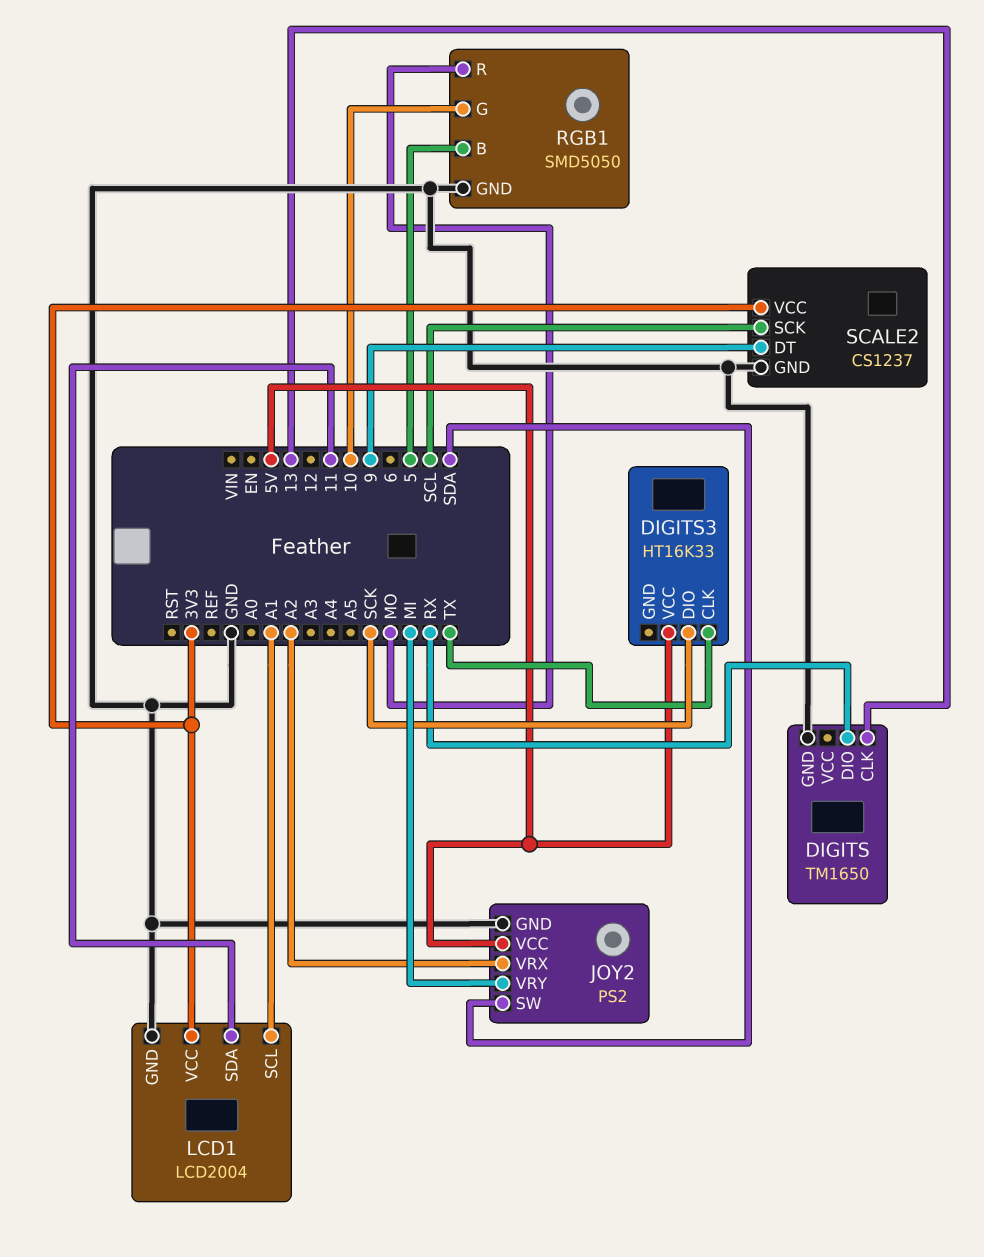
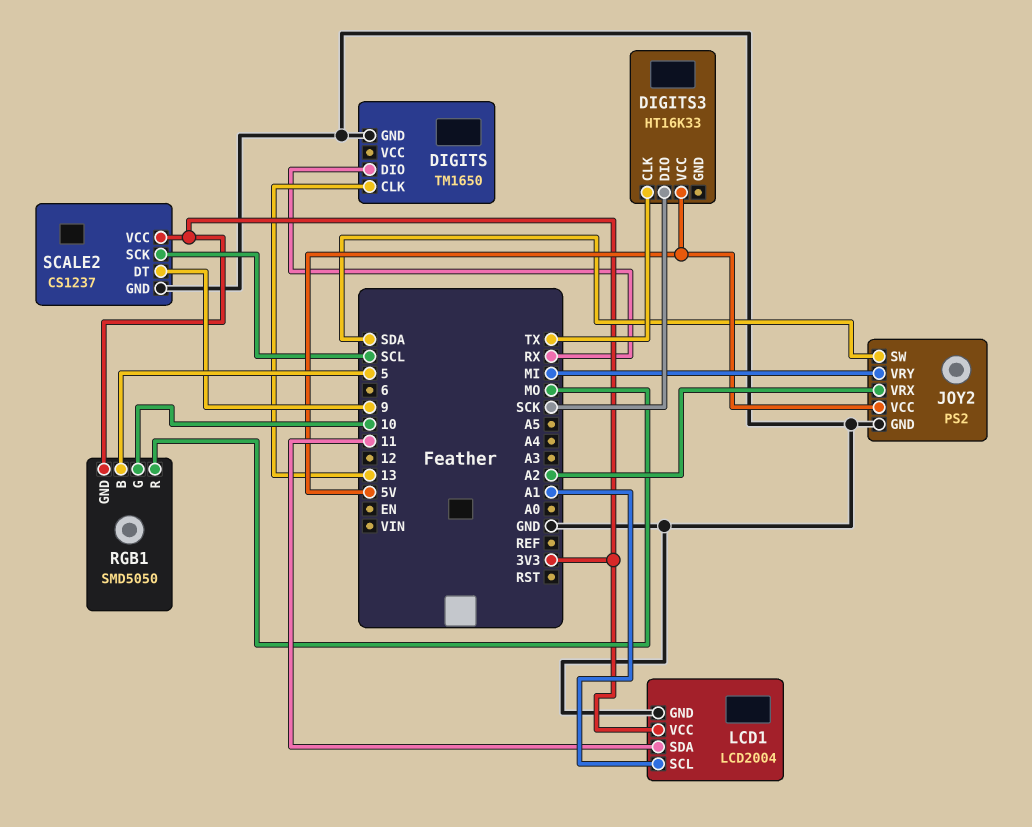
RGB1 pin GND: GND -> 3V3

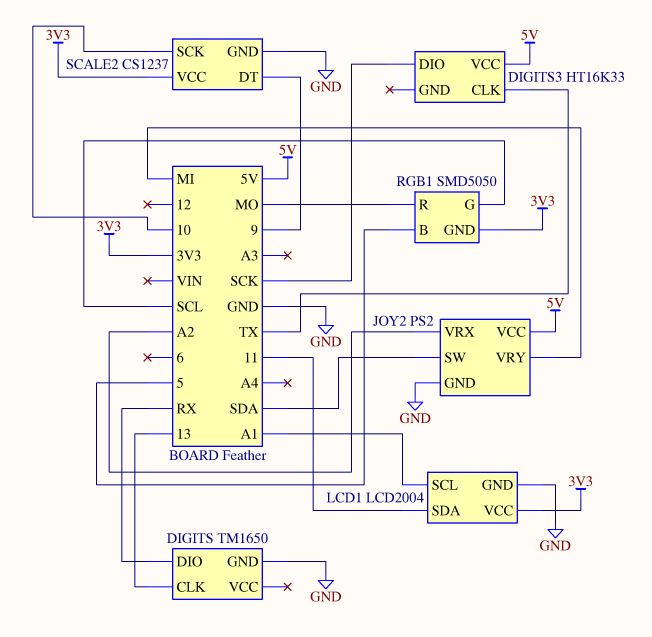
RGB1 pin G: 10 -> SCL
SCALE2 pin SCK: SCL -> 10

